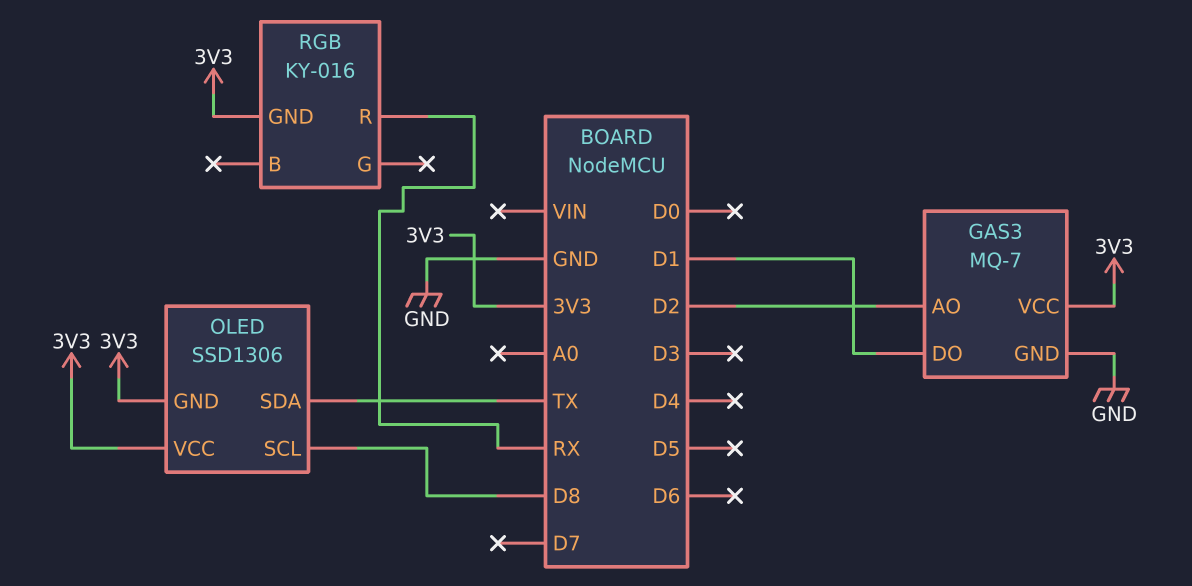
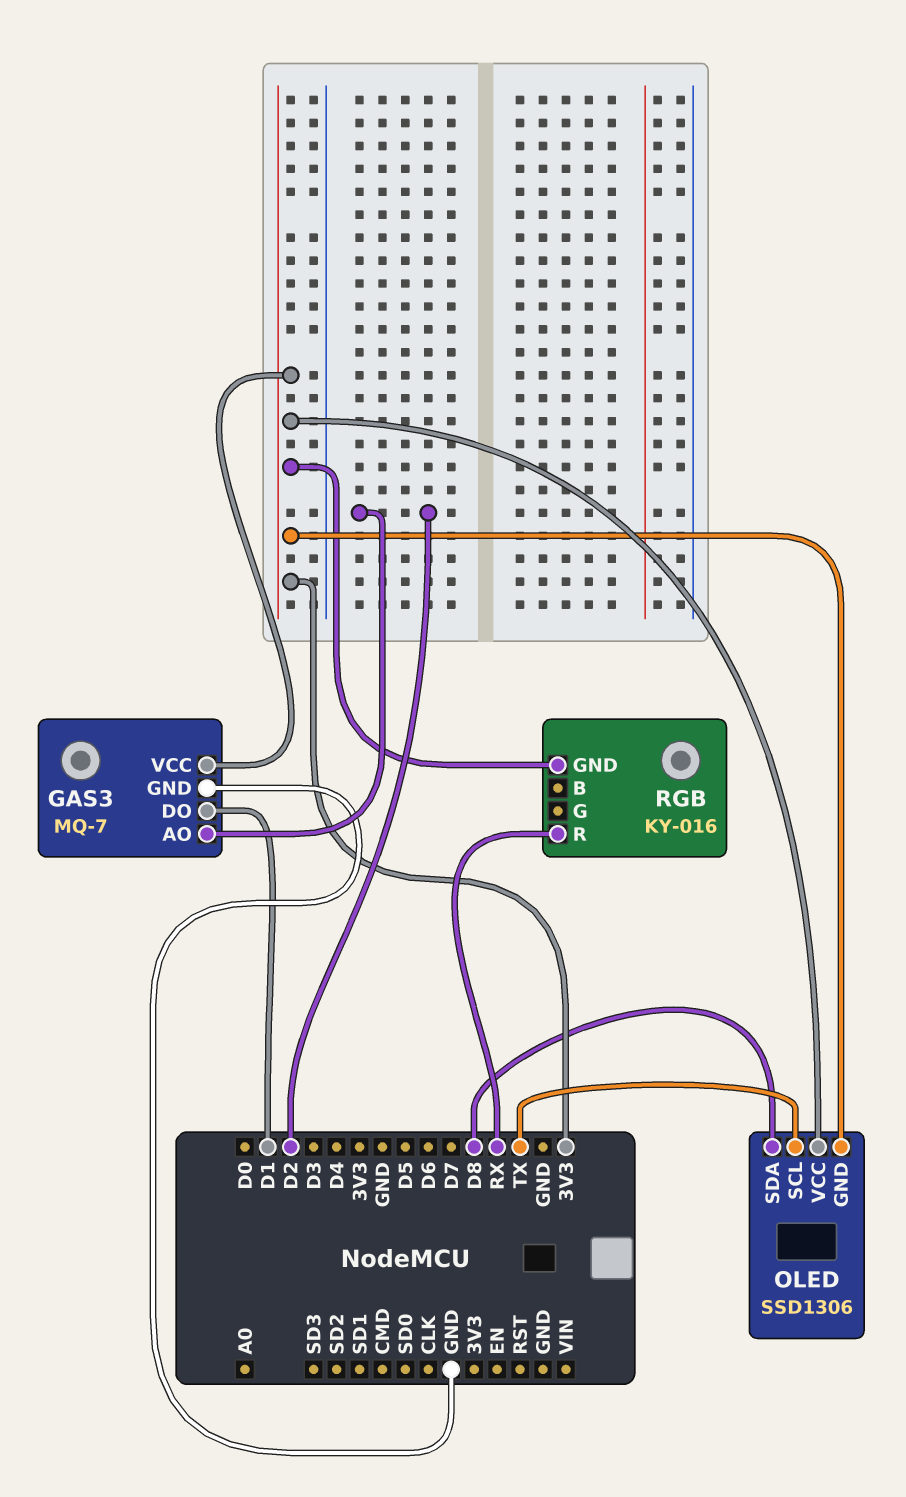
OLED pin SCL: D8 -> TX
OLED pin SDA: TX -> D8

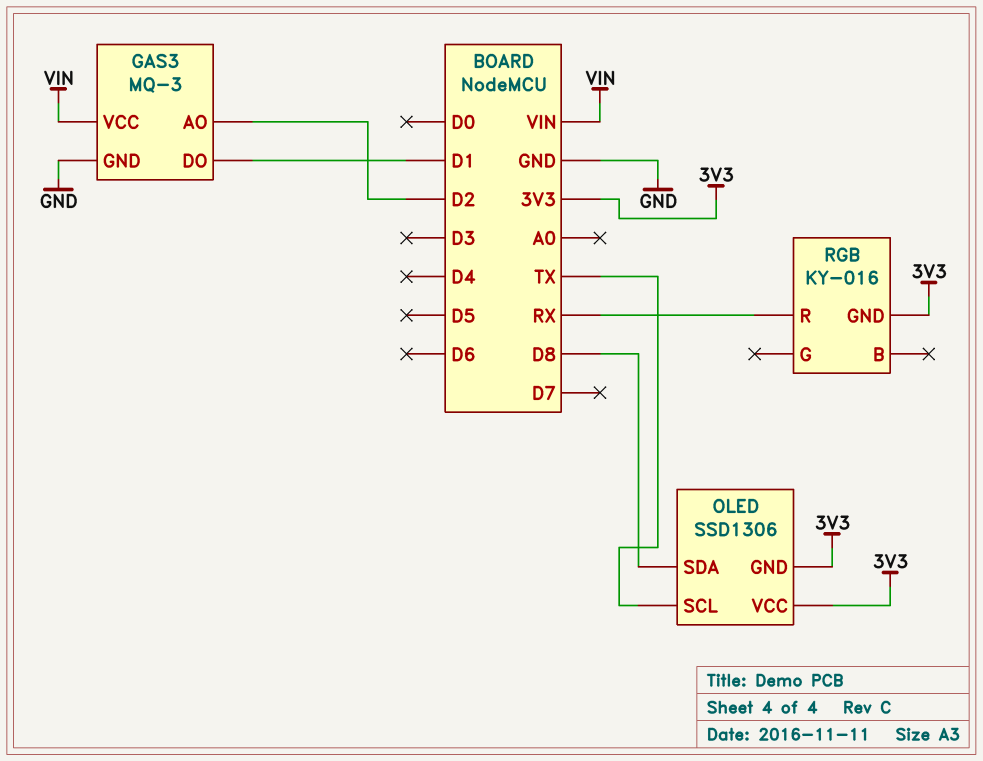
GAS3: MQ-7 -> MQ-3
GAS3 pin VCC: 3V3 -> VIN

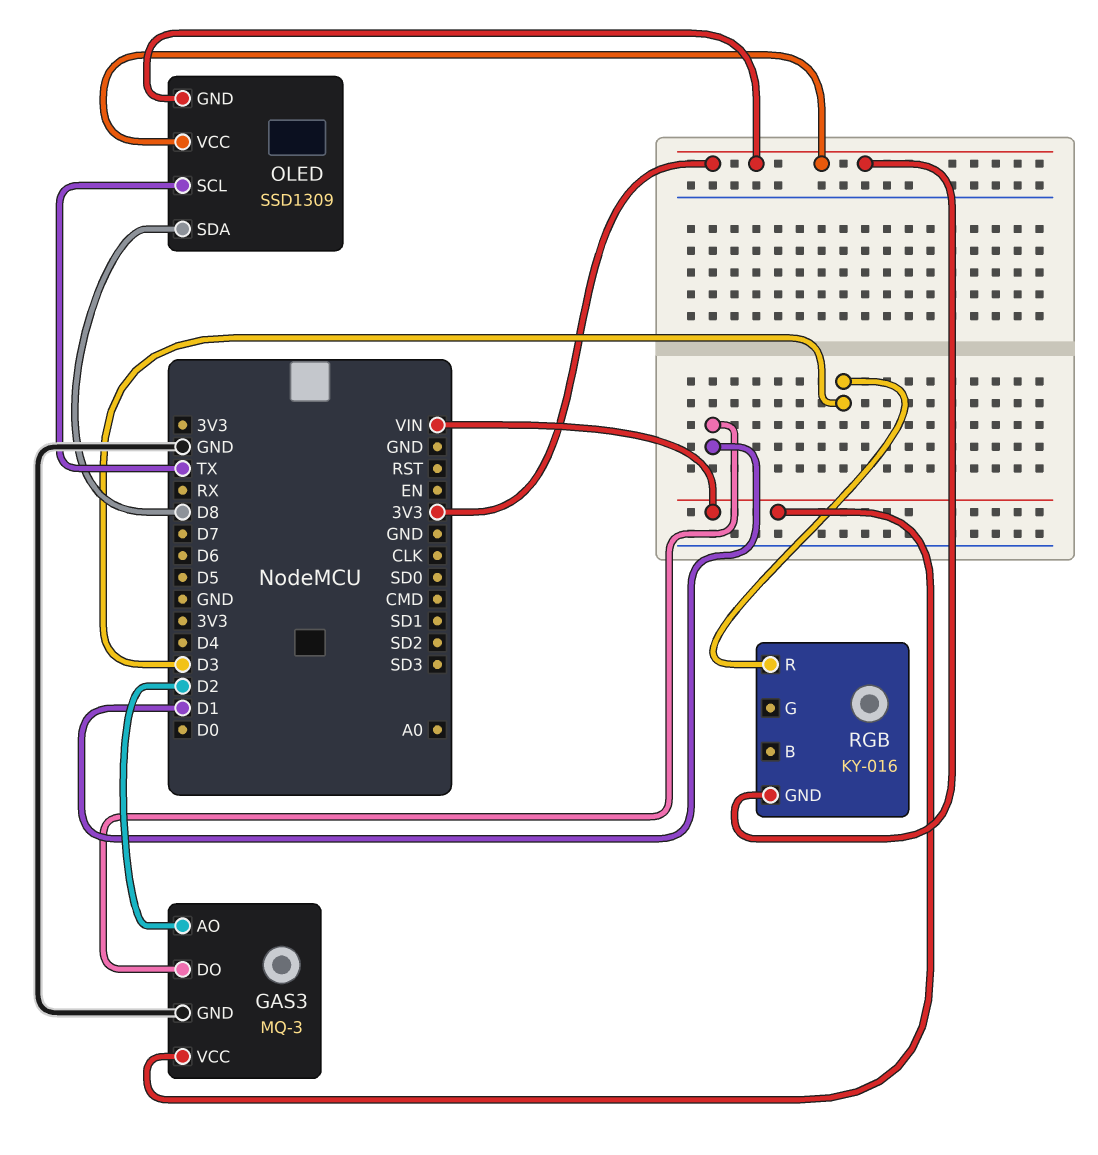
OLED: SSD1306 -> SSD1309
RGB pin R: RX -> D3

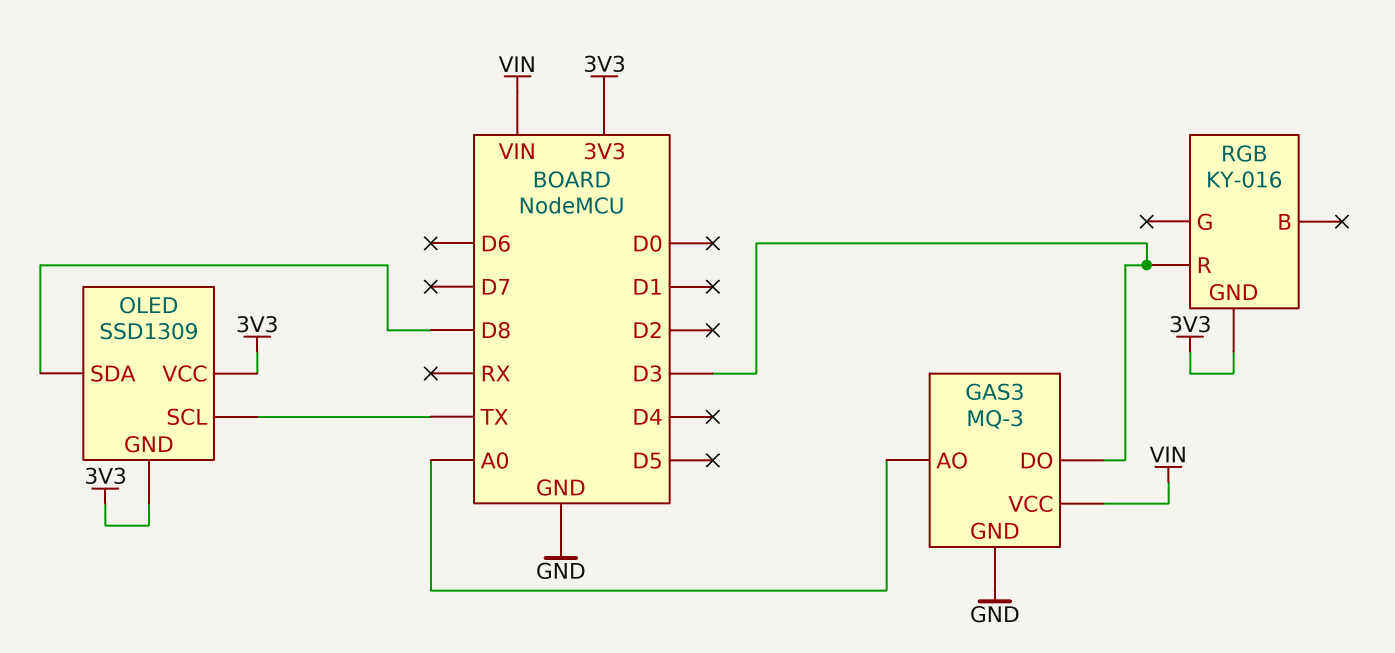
GAS3 pin AO: D2 -> A0
GAS3 pin DO: D1 -> D3

